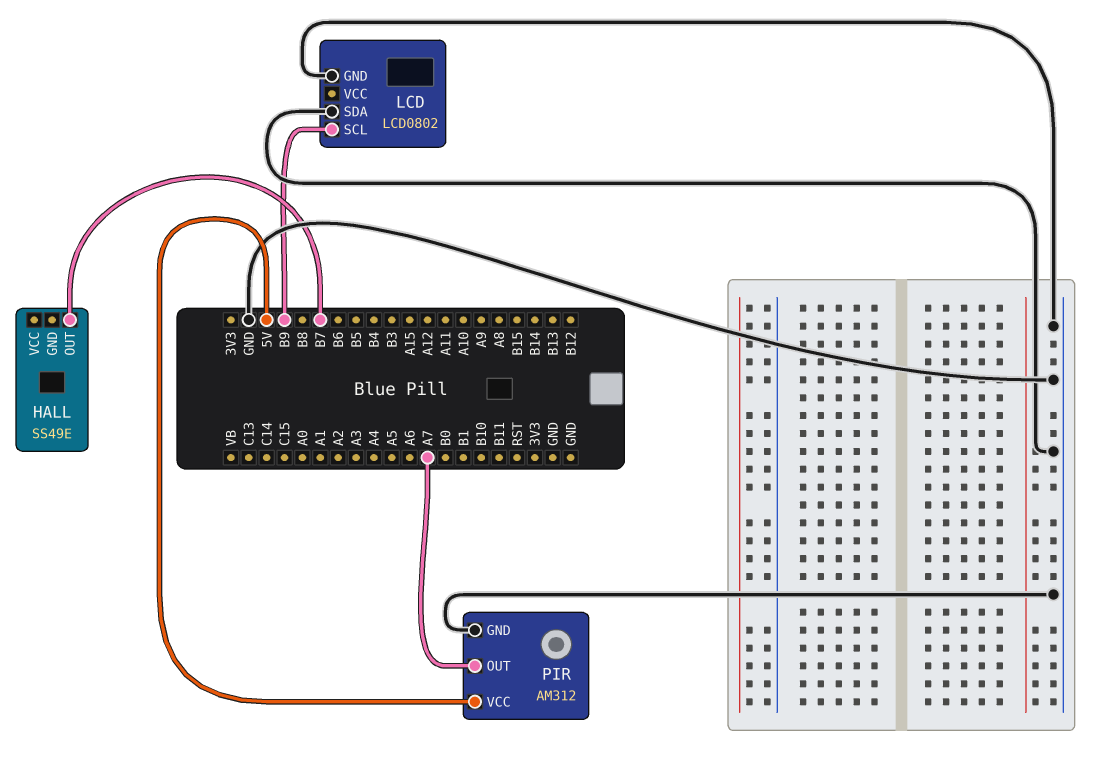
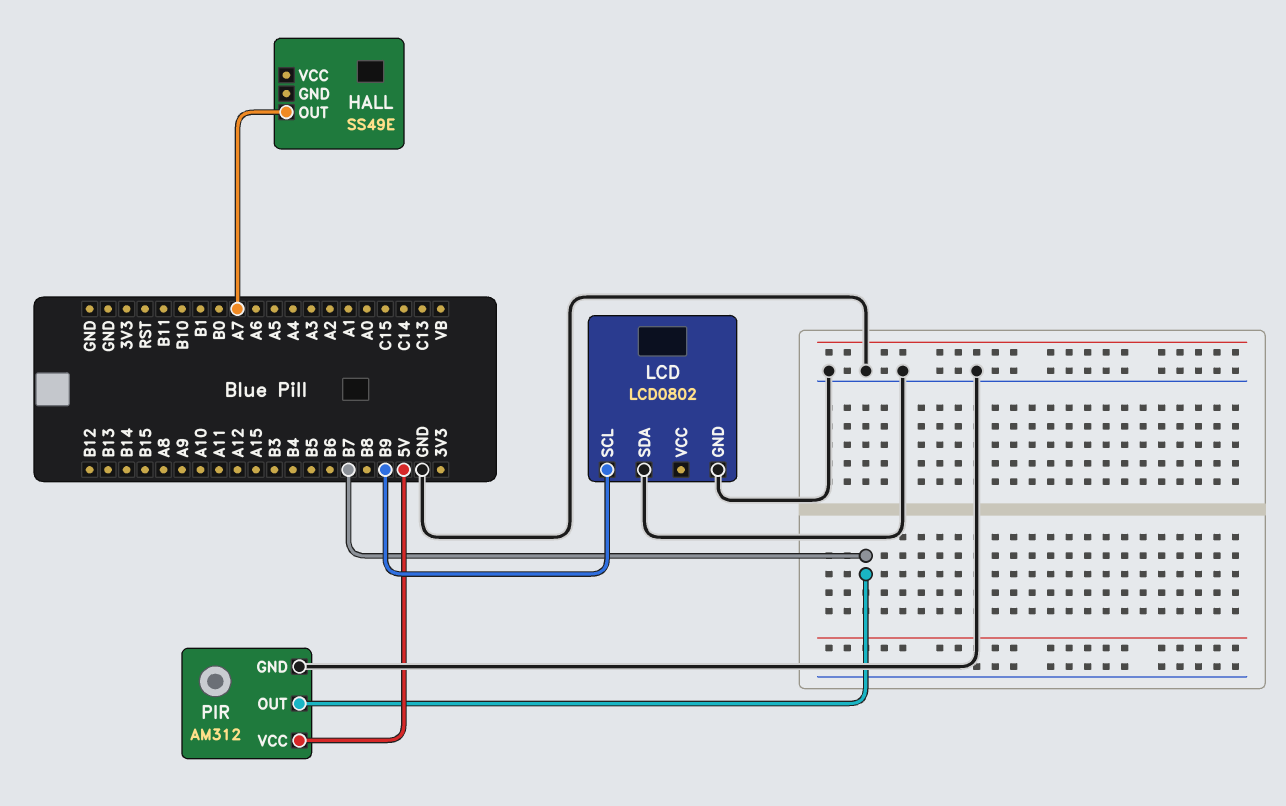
HALL pin OUT: B7 -> A7
PIR pin OUT: A7 -> B7

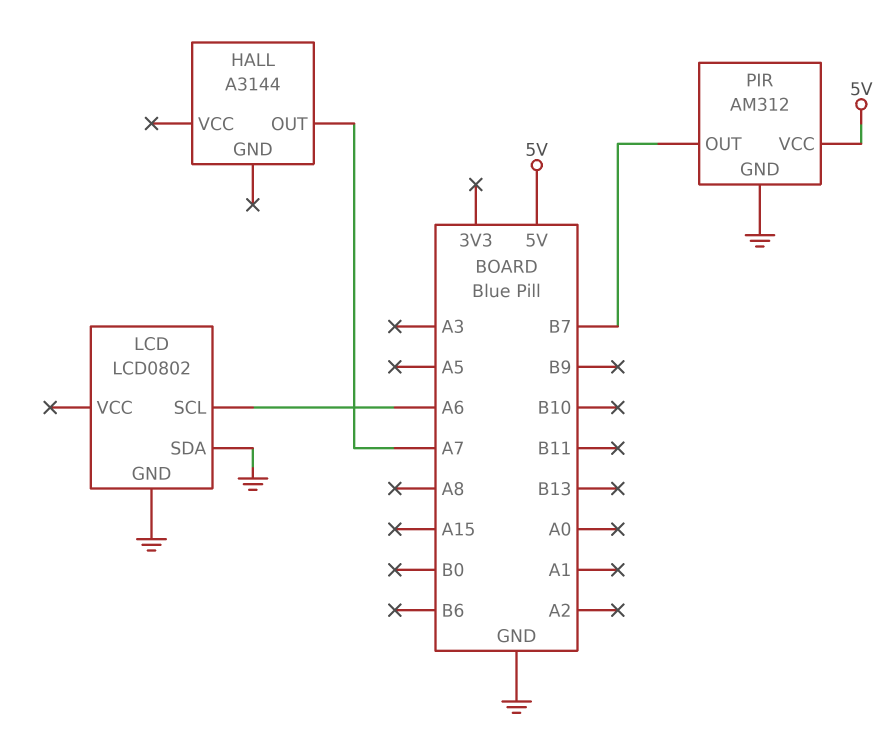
HALL: SS49E -> A3144
LCD pin SCL: B9 -> A6

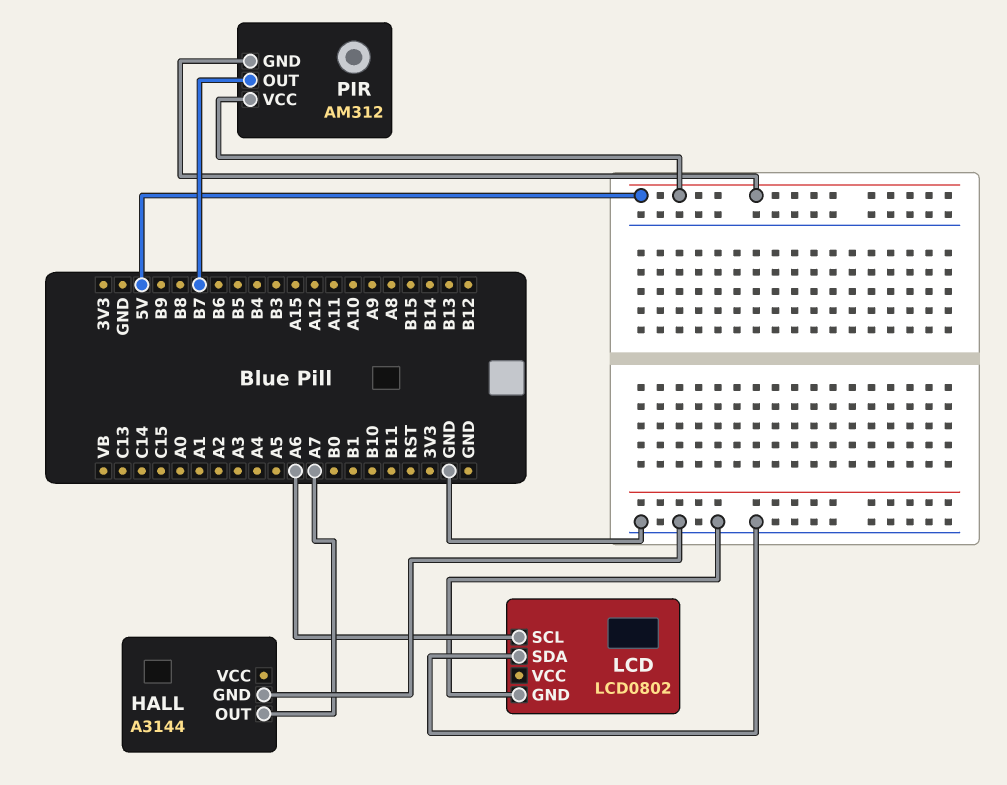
HALL pin GND: none -> GND
PIR pin GND: GND -> 5V

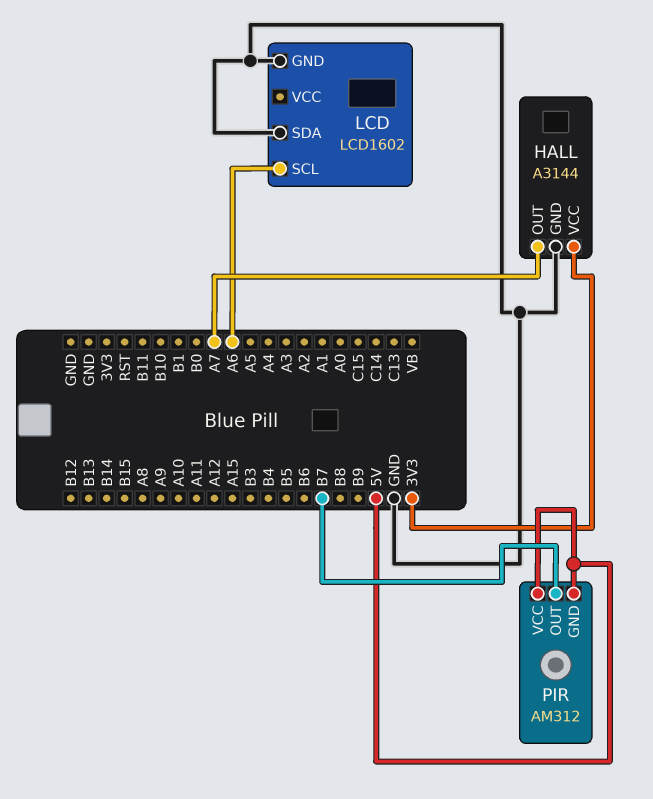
HALL pin VCC: none -> 3V3
LCD: LCD0802 -> LCD1602

